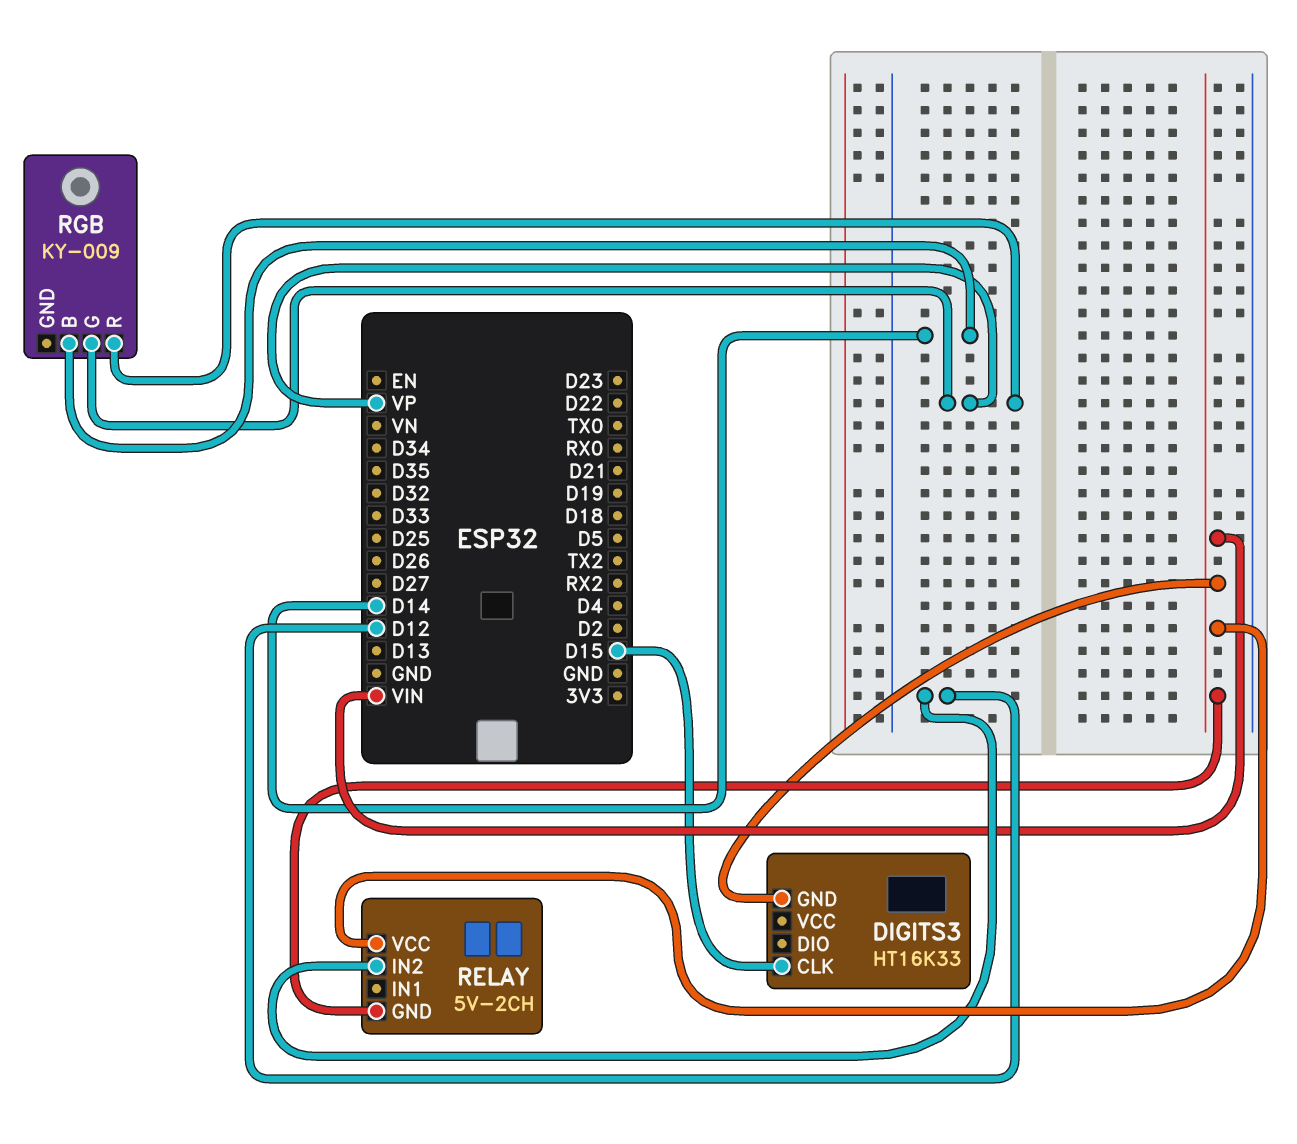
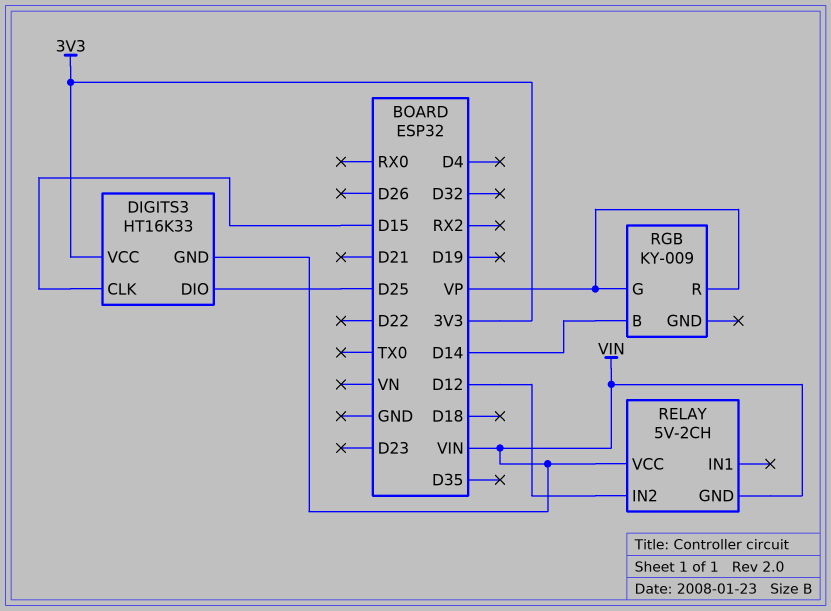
DIGITS3 pin DIO: none -> D25
DIGITS3 pin VCC: none -> 3V3

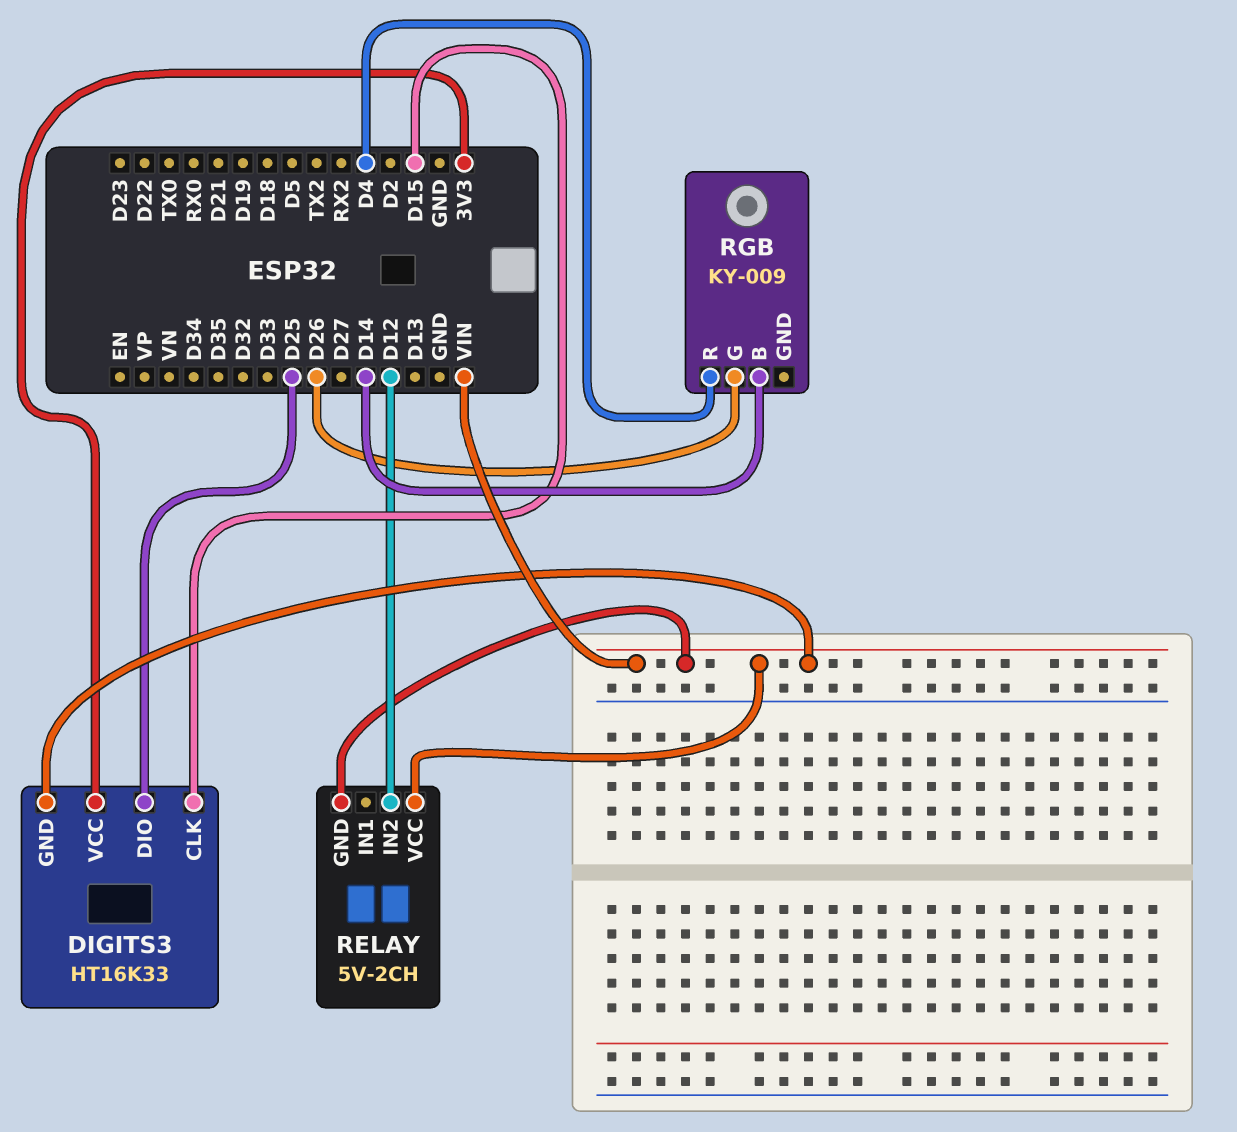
RGB pin G: VP -> D26
RGB pin R: VP -> D4

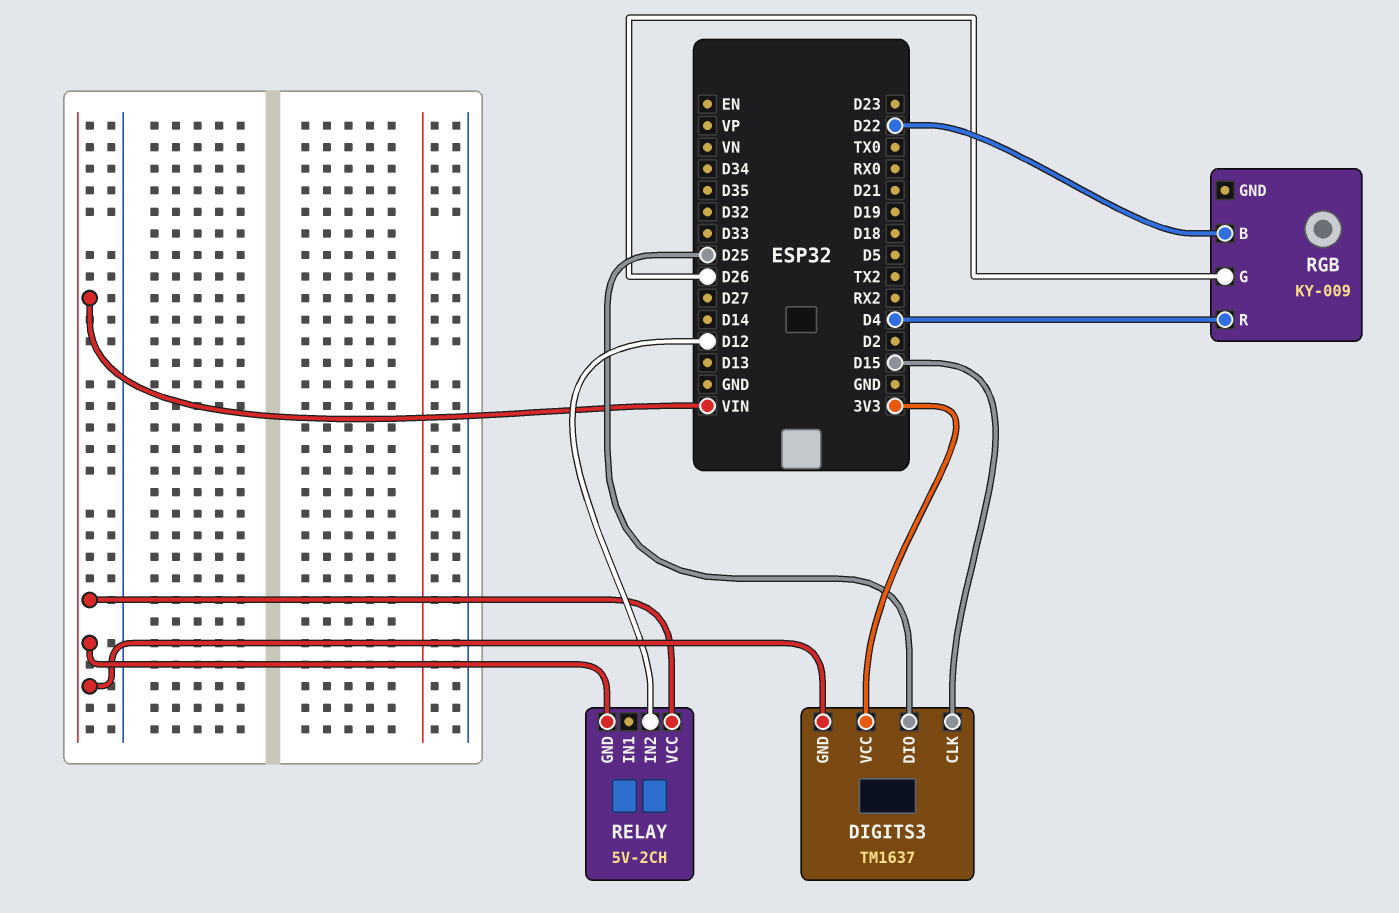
DIGITS3: HT16K33 -> TM1637
RGB pin B: D14 -> D22

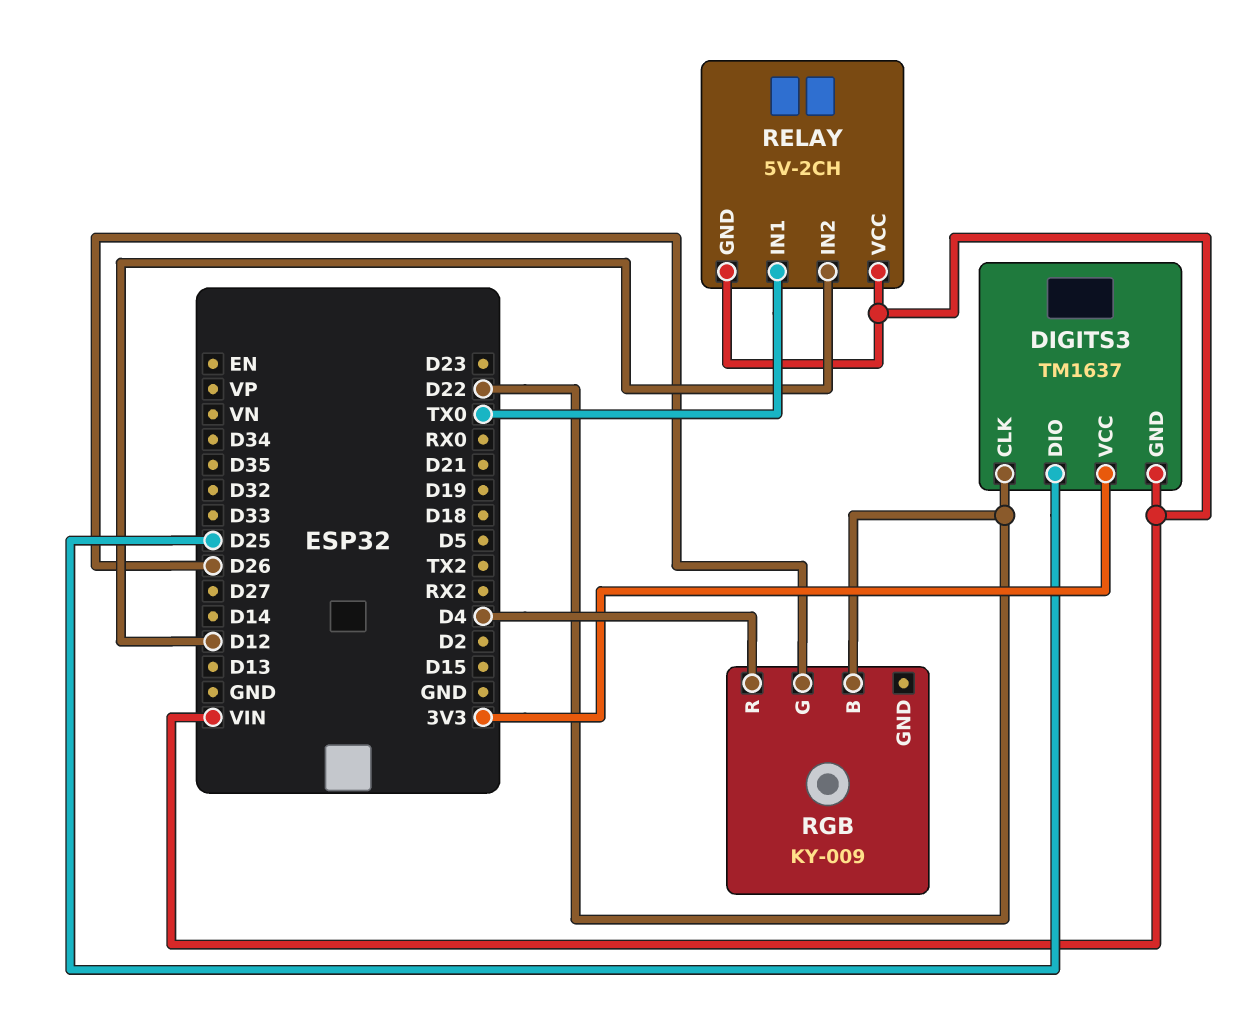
DIGITS3 pin CLK: D15 -> D22
RELAY pin IN1: none -> TX0

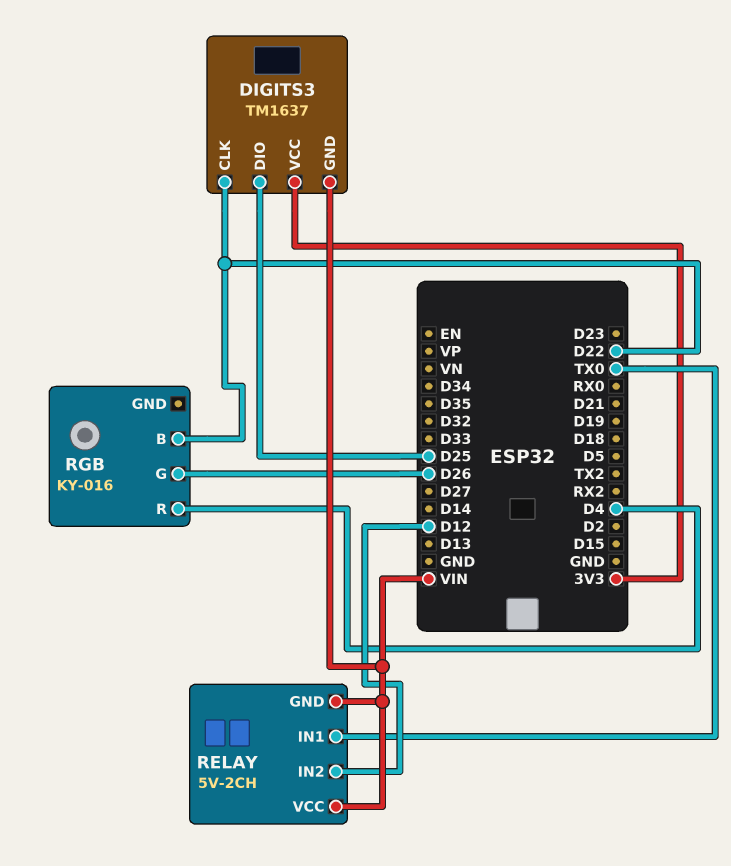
RGB: KY-009 -> KY-016

